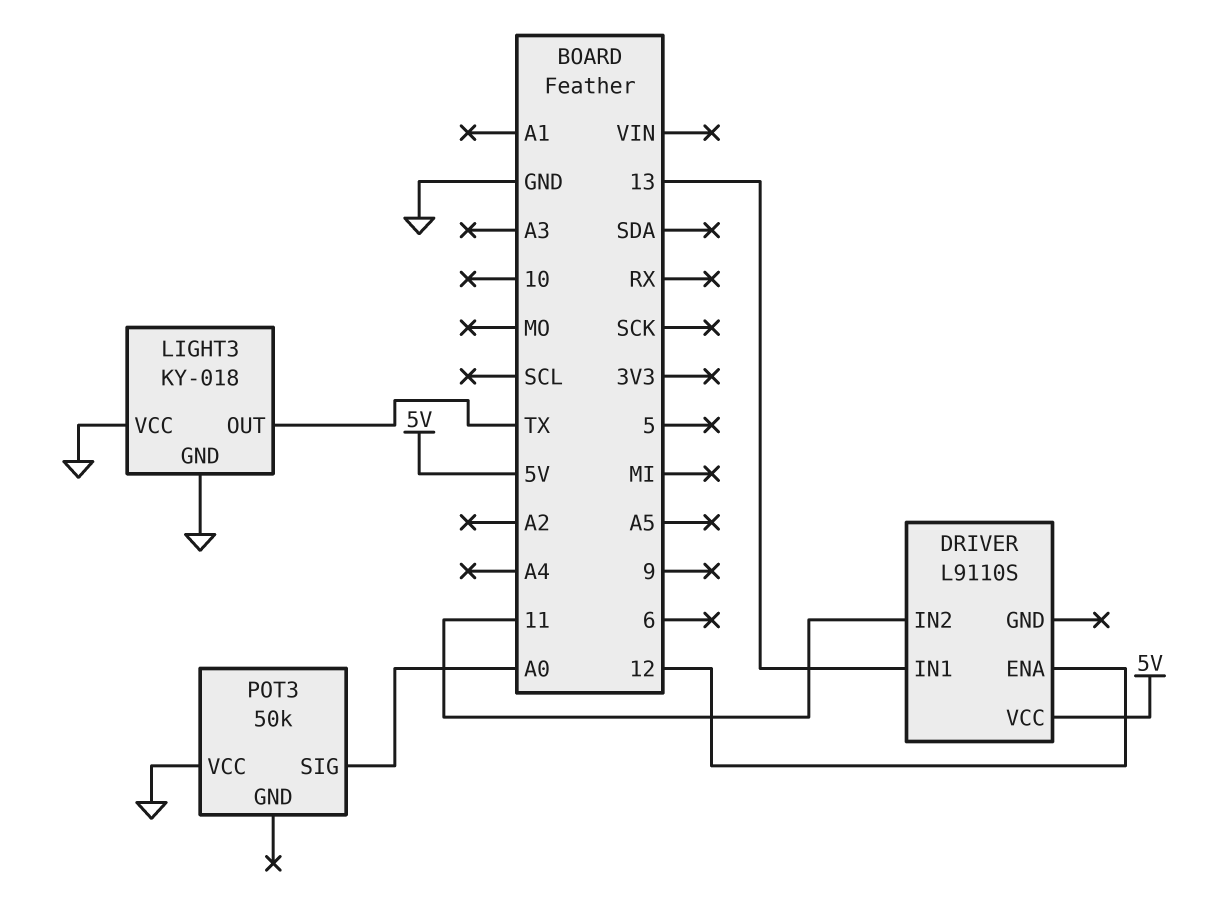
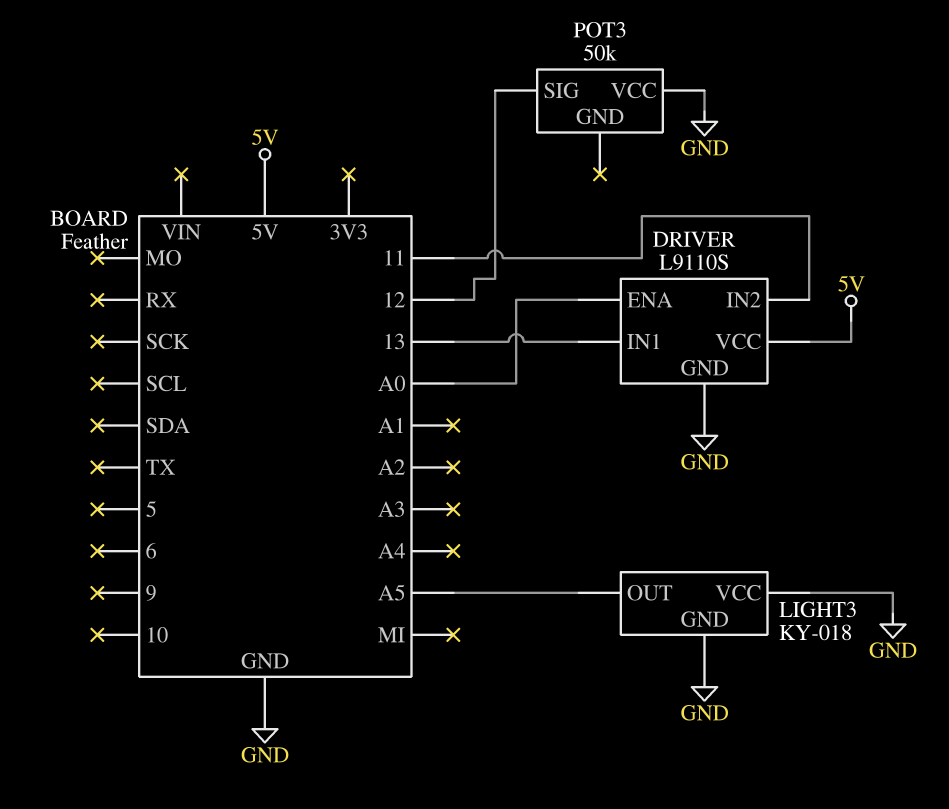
DRIVER pin ENA: 12 -> A0
DRIVER pin GND: none -> GND
LIGHT3 pin OUT: TX -> A5
POT3 pin SIG: A0 -> 12

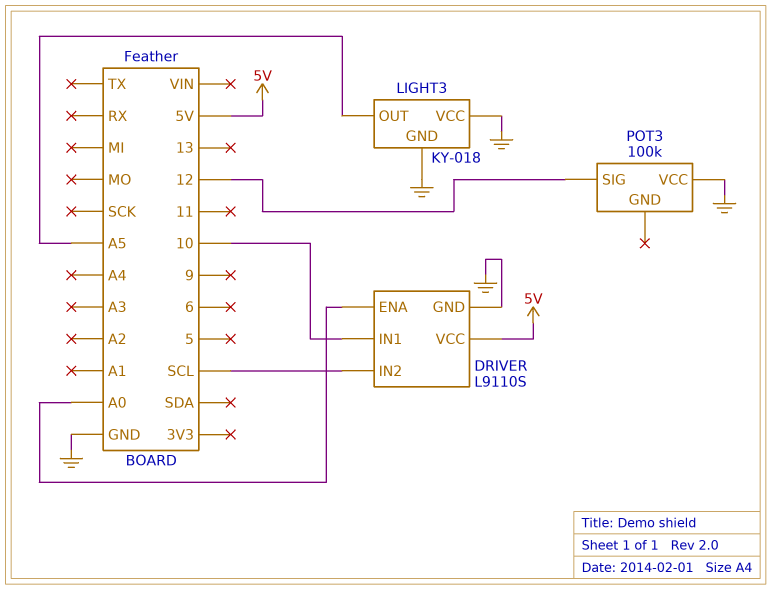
DRIVER pin IN1: 13 -> 10
DRIVER pin IN2: 11 -> SCL
POT3: 50k -> 100k

